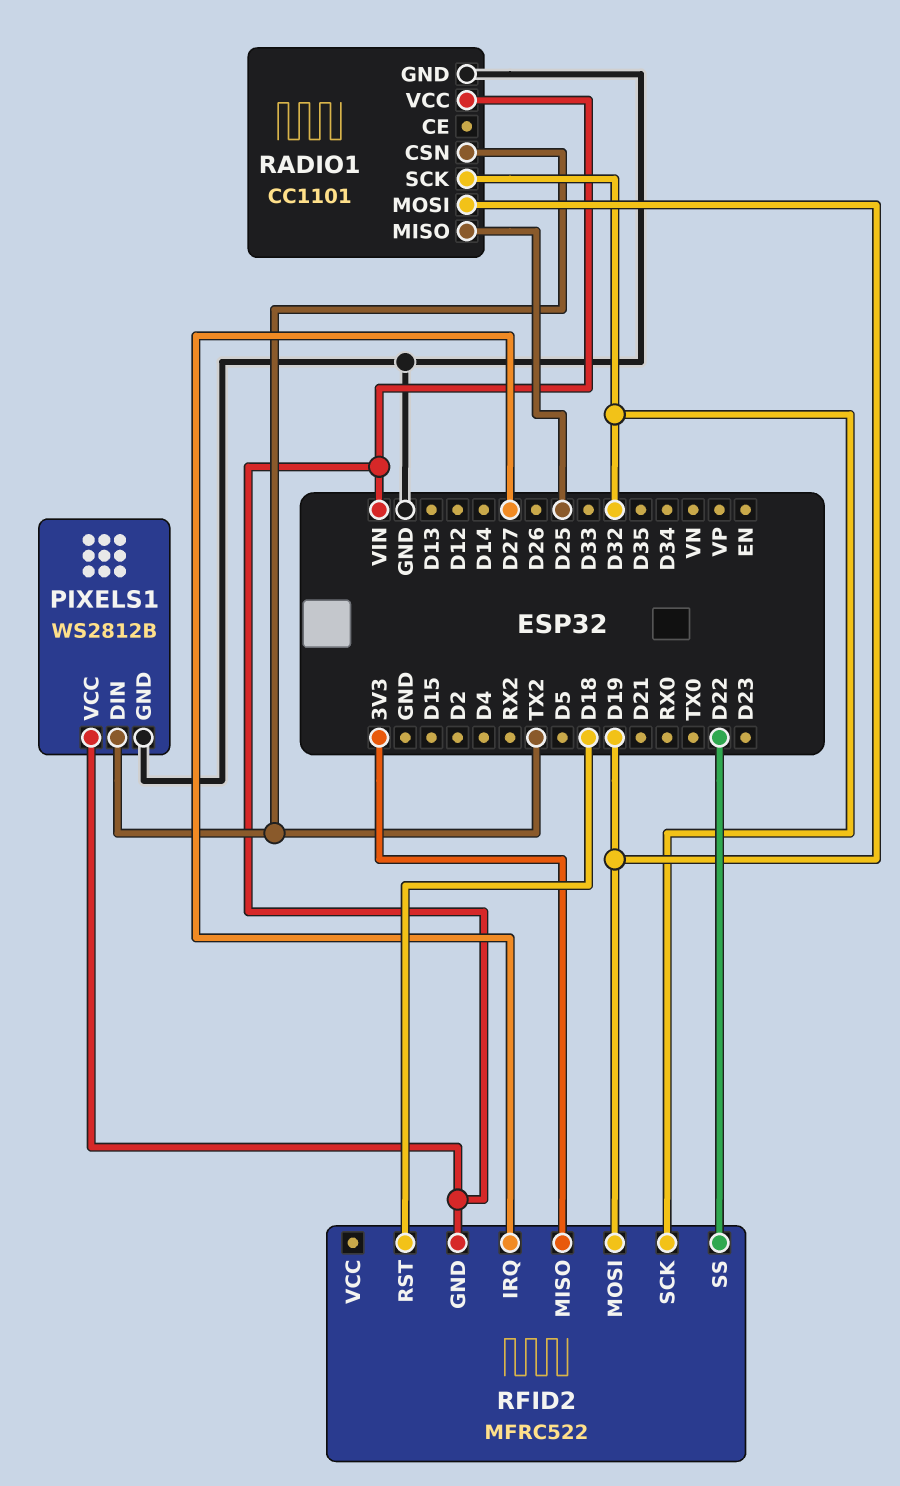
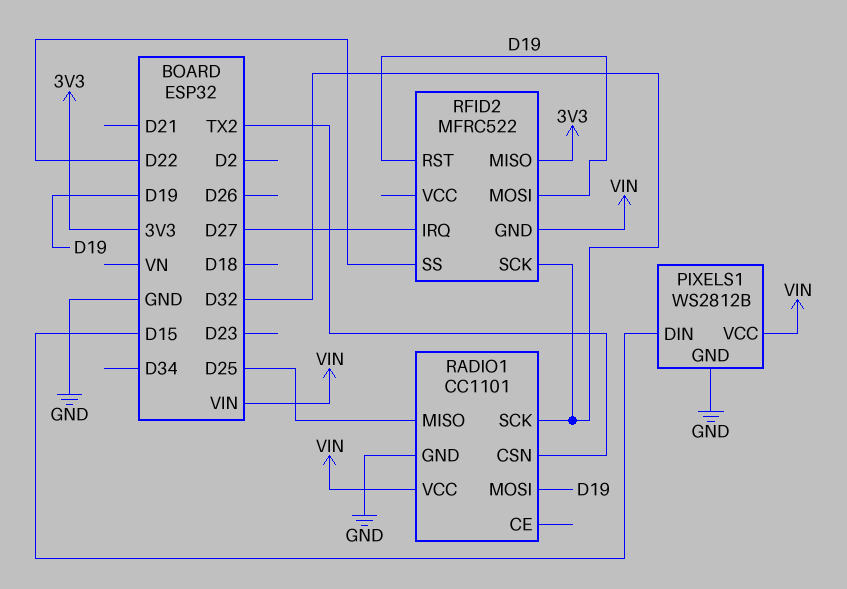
PIXELS1 pin DIN: TX2 -> D15
RFID2 pin RST: D18 -> D19

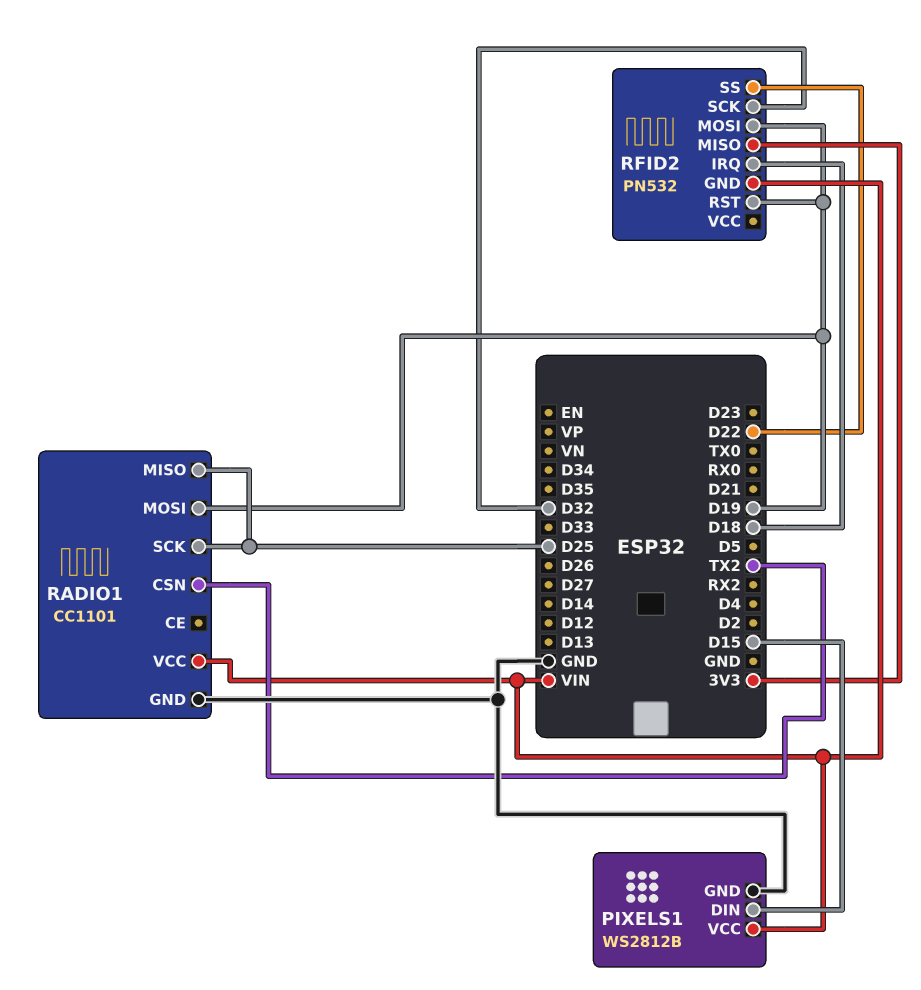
RADIO1 pin SCK: D32 -> D25
RFID2: MFRC522 -> PN532
RFID2 pin IRQ: D27 -> D18

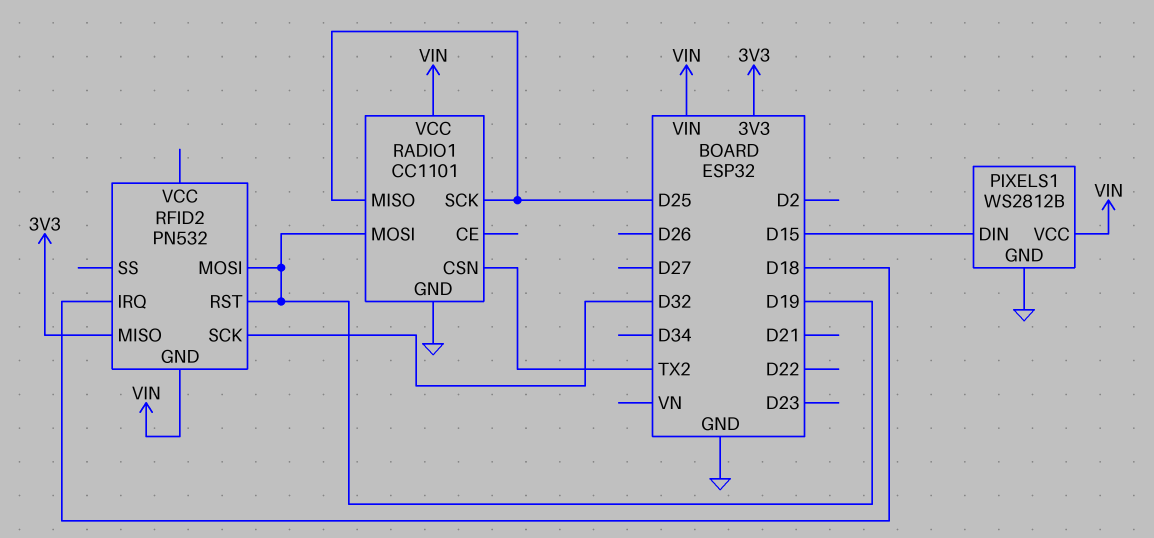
RFID2 pin SS: D22 -> none

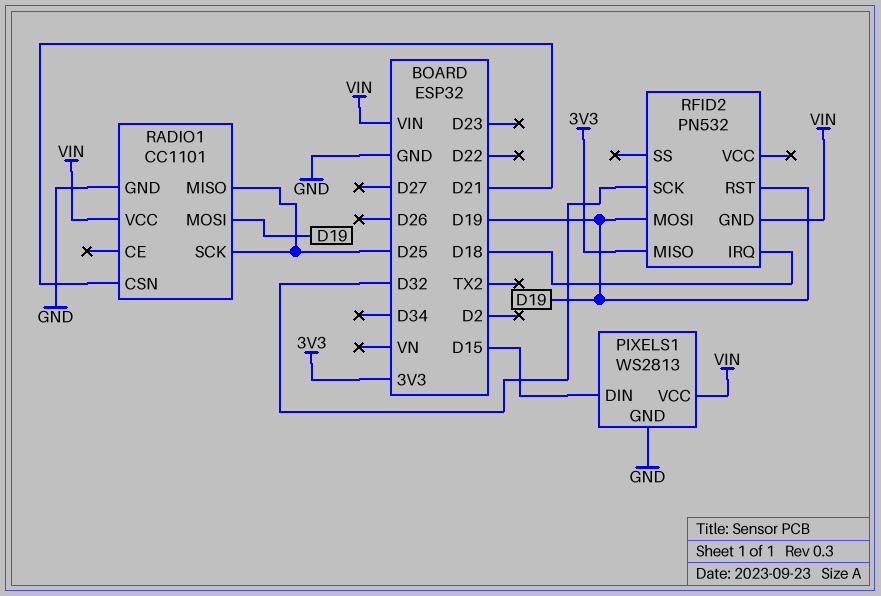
PIXELS1: WS2812B -> WS2813
RADIO1 pin CSN: TX2 -> D21

